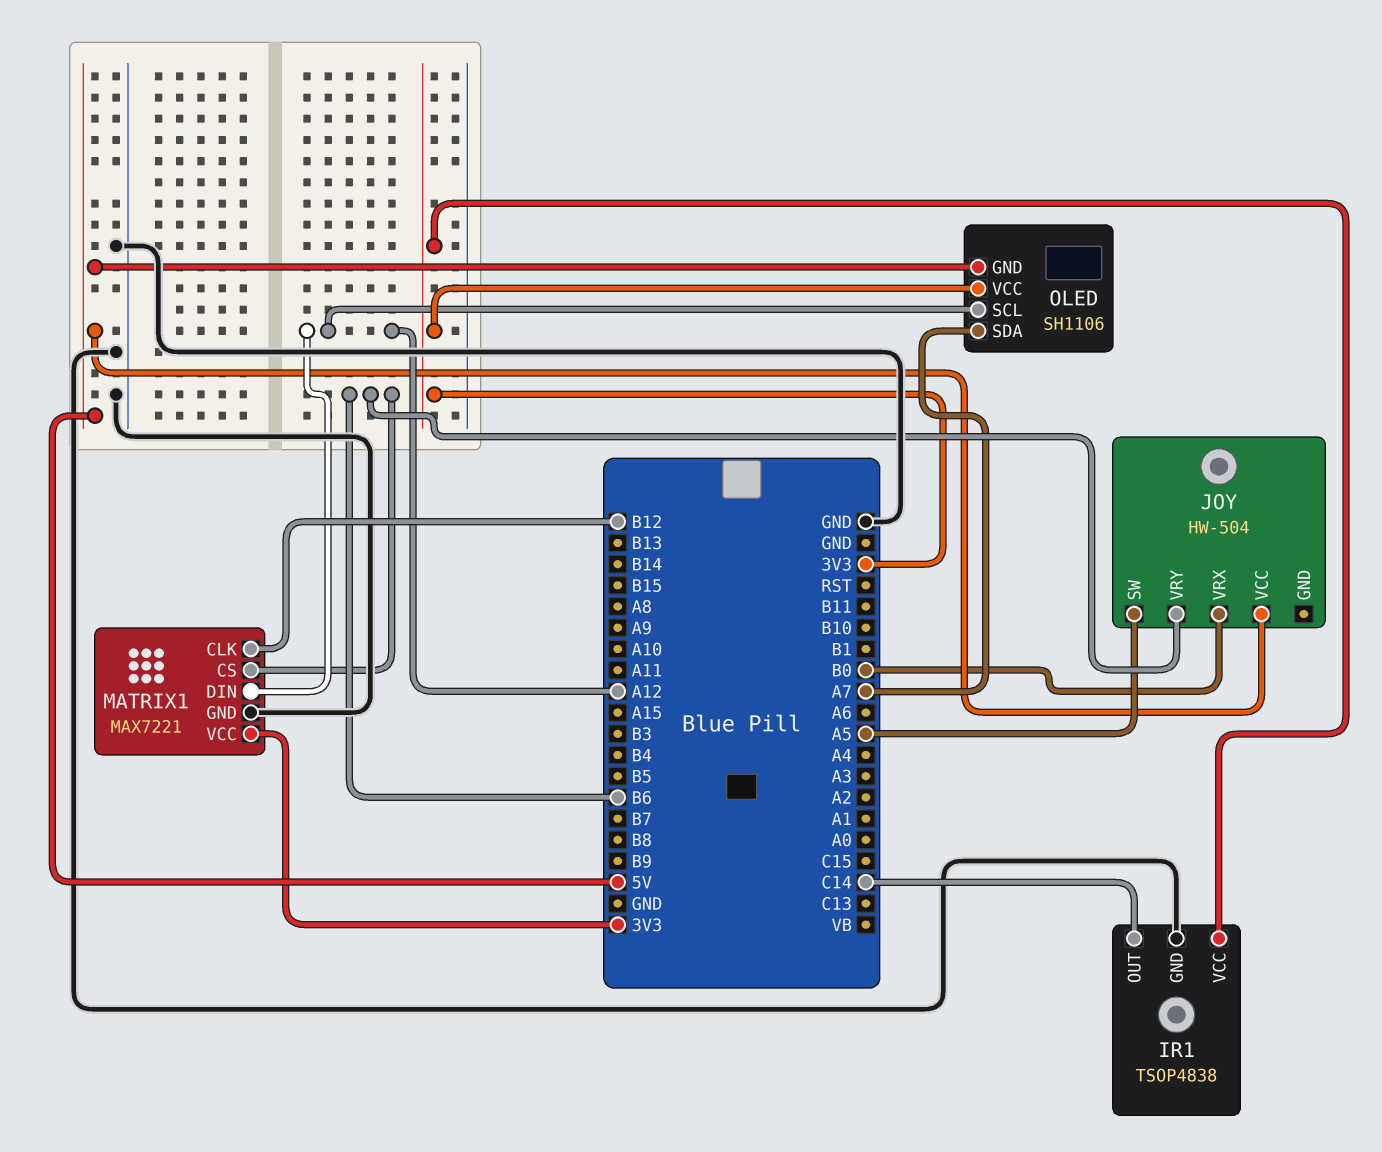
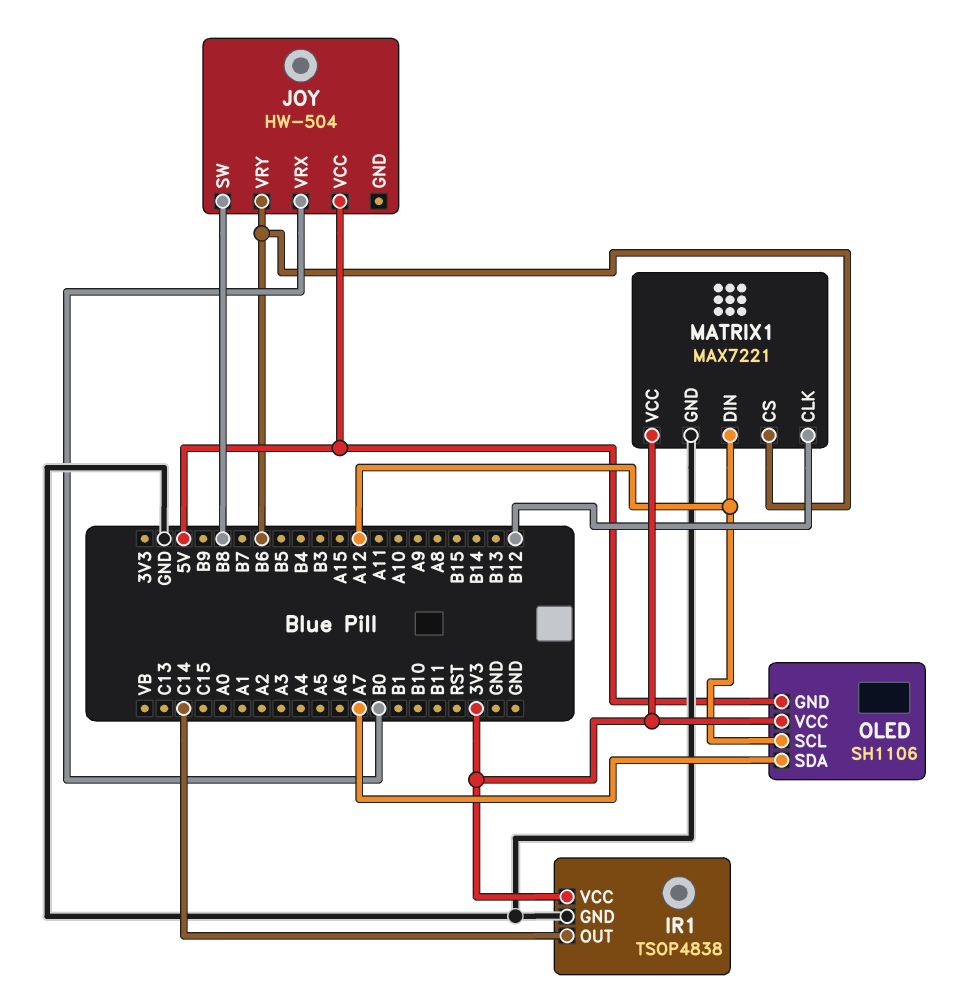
JOY pin SW: A5 -> B8

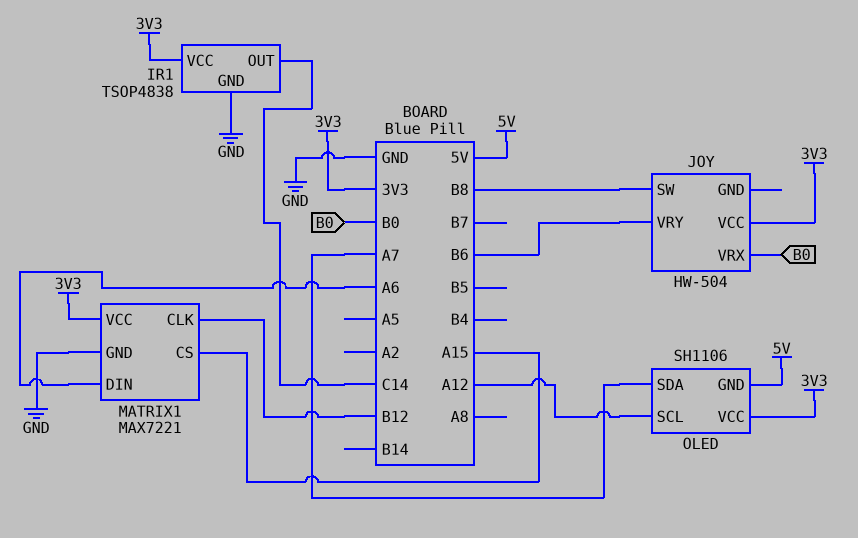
JOY pin VCC: 5V -> 3V3
MATRIX1 pin CS: B6 -> A15
MATRIX1 pin DIN: A12 -> A6

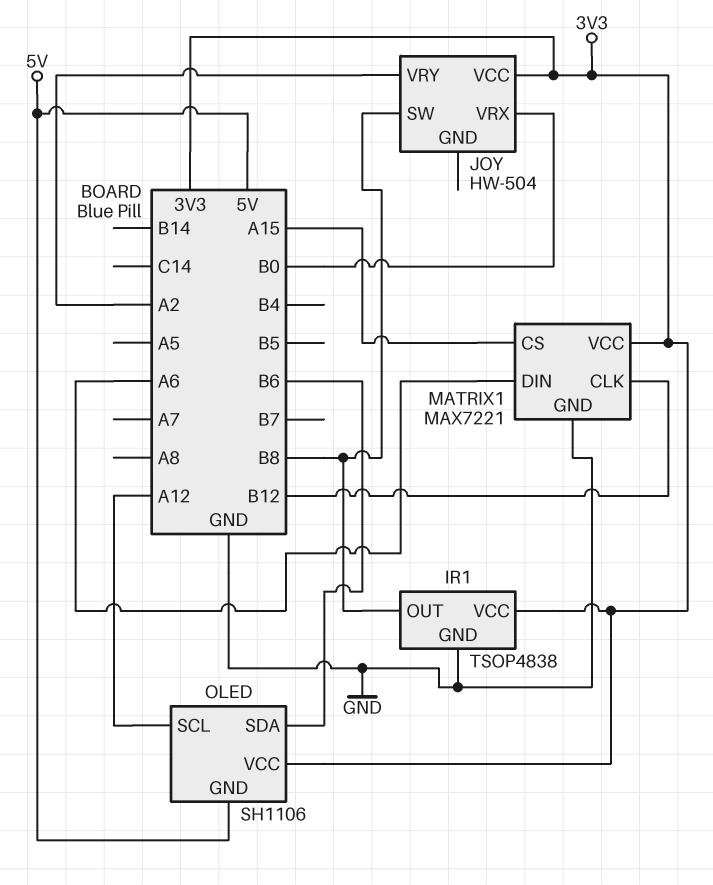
IR1 pin OUT: C14 -> B8
JOY pin VRY: B6 -> A2
OLED pin SDA: A7 -> B6

